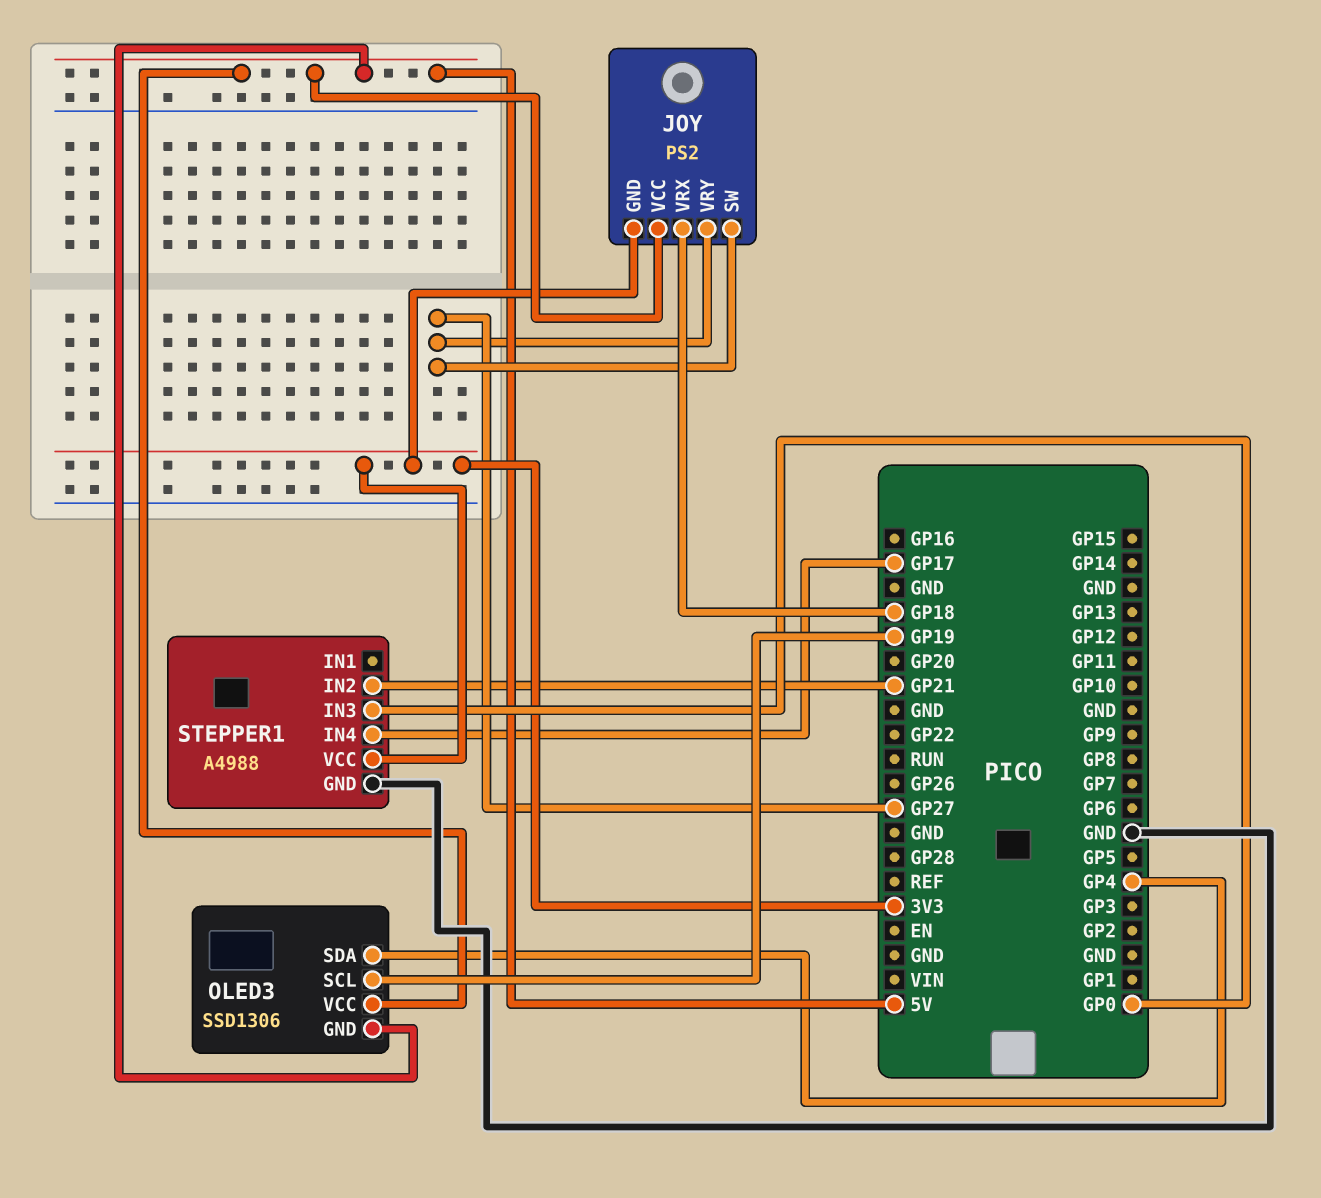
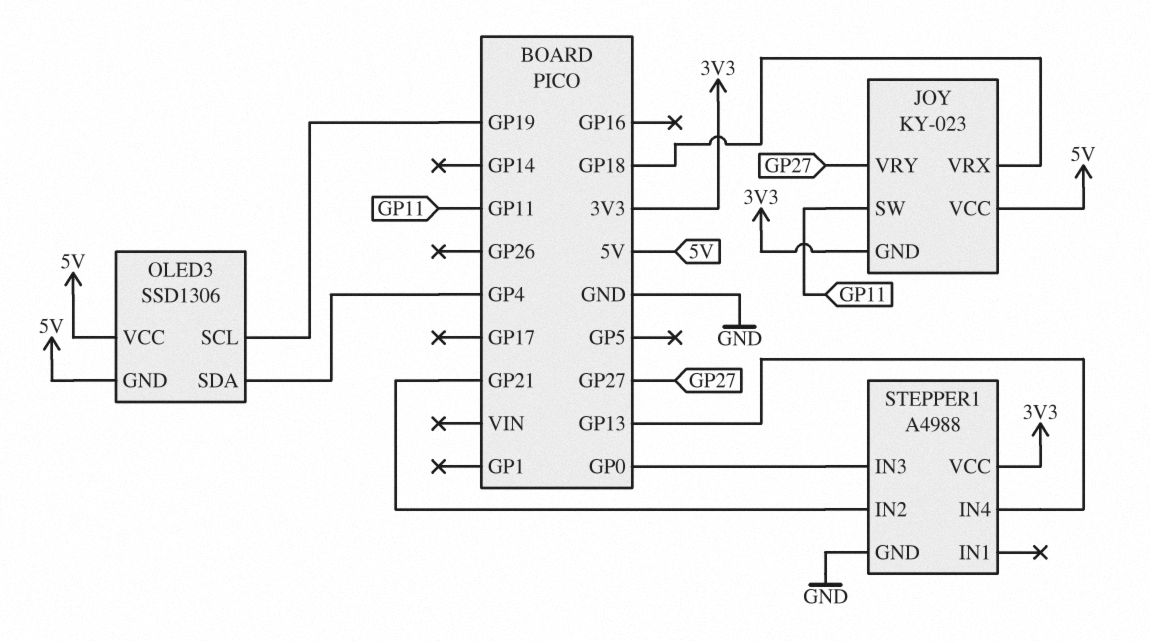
JOY: PS2 -> KY-023
JOY pin SW: GP27 -> GP11
STEPPER1 pin IN4: GP17 -> GP13

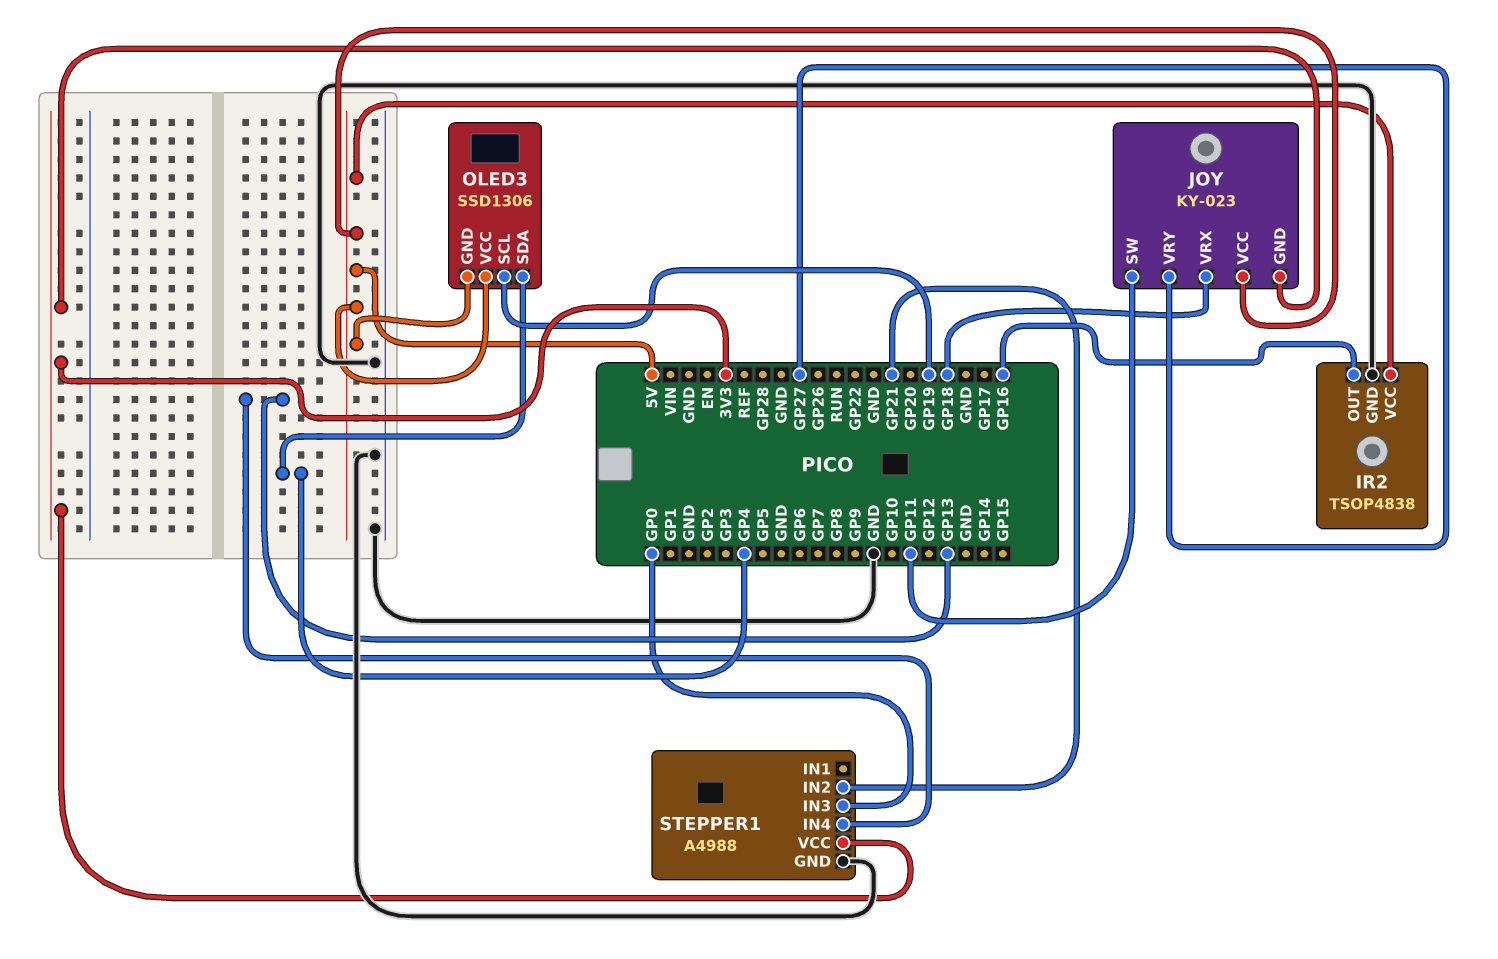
IR2: none -> TSOP4838
IR2 pin GND: none -> GND
IR2 pin OUT: none -> GP16
IR2 pin VCC: none -> 5V

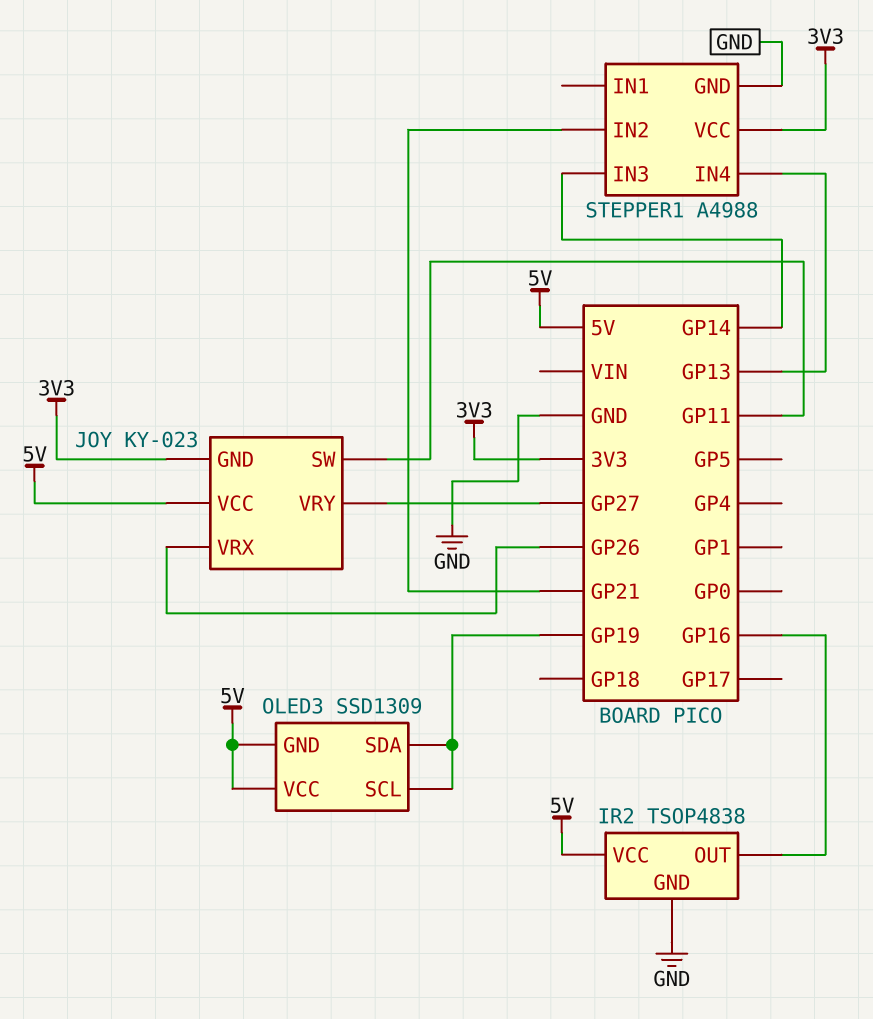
JOY pin VRX: GP18 -> GP26
OLED3: SSD1306 -> SSD1309
OLED3 pin SDA: GP4 -> GP19
STEPPER1 pin IN3: GP0 -> GP14

